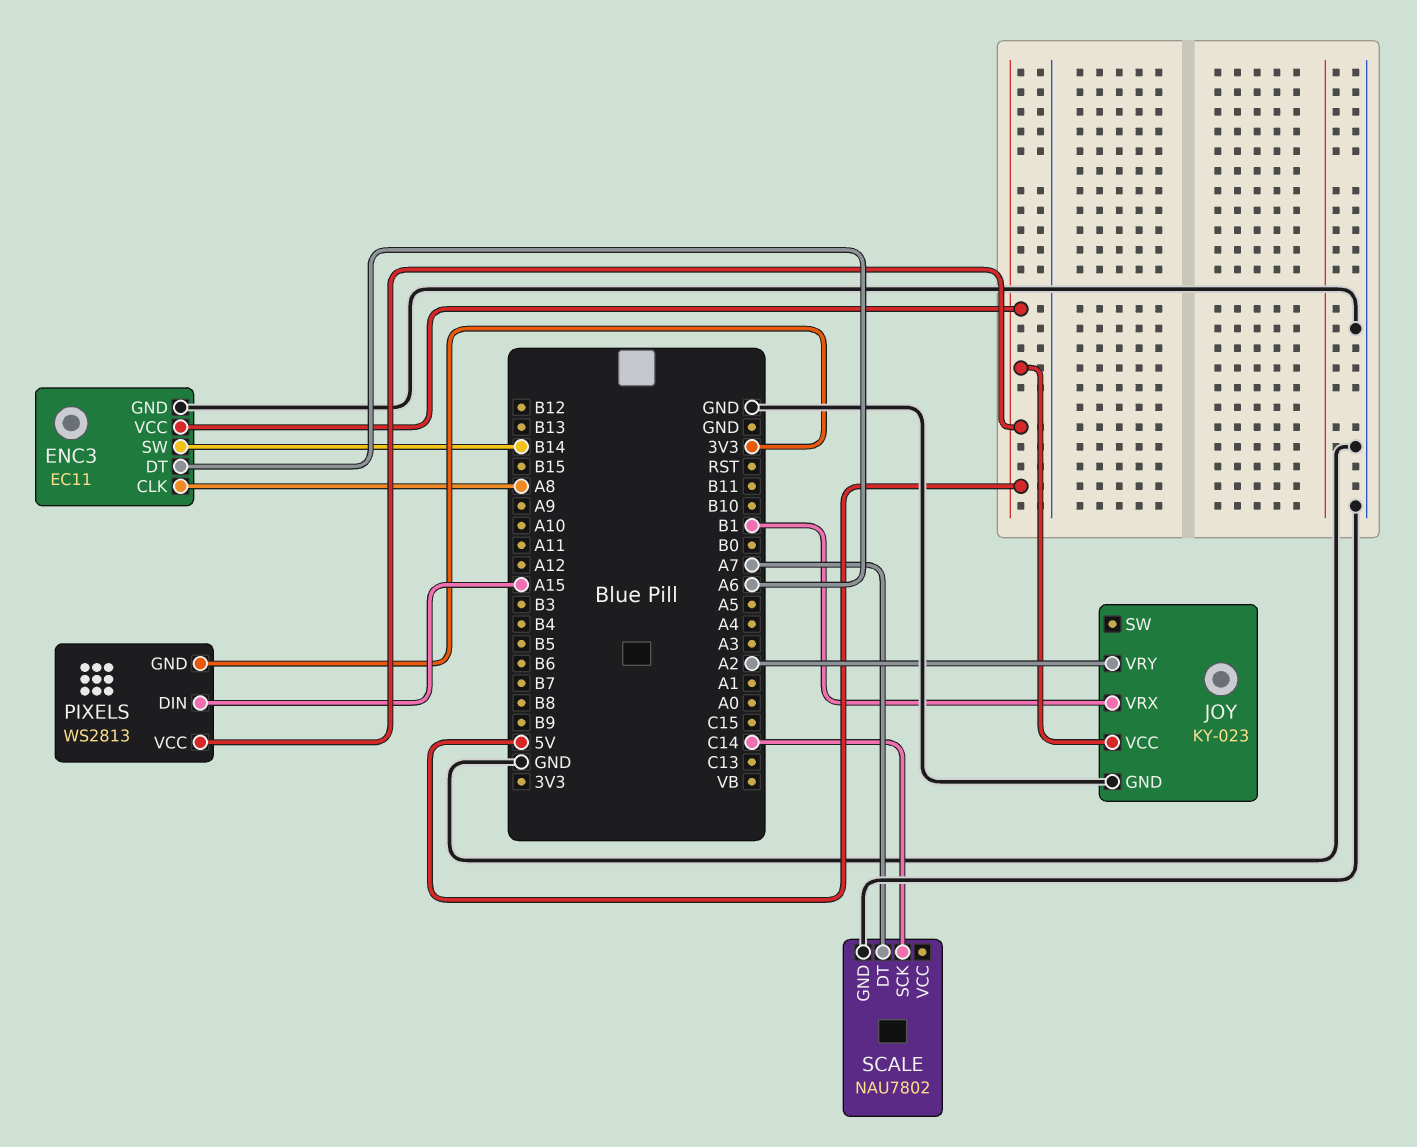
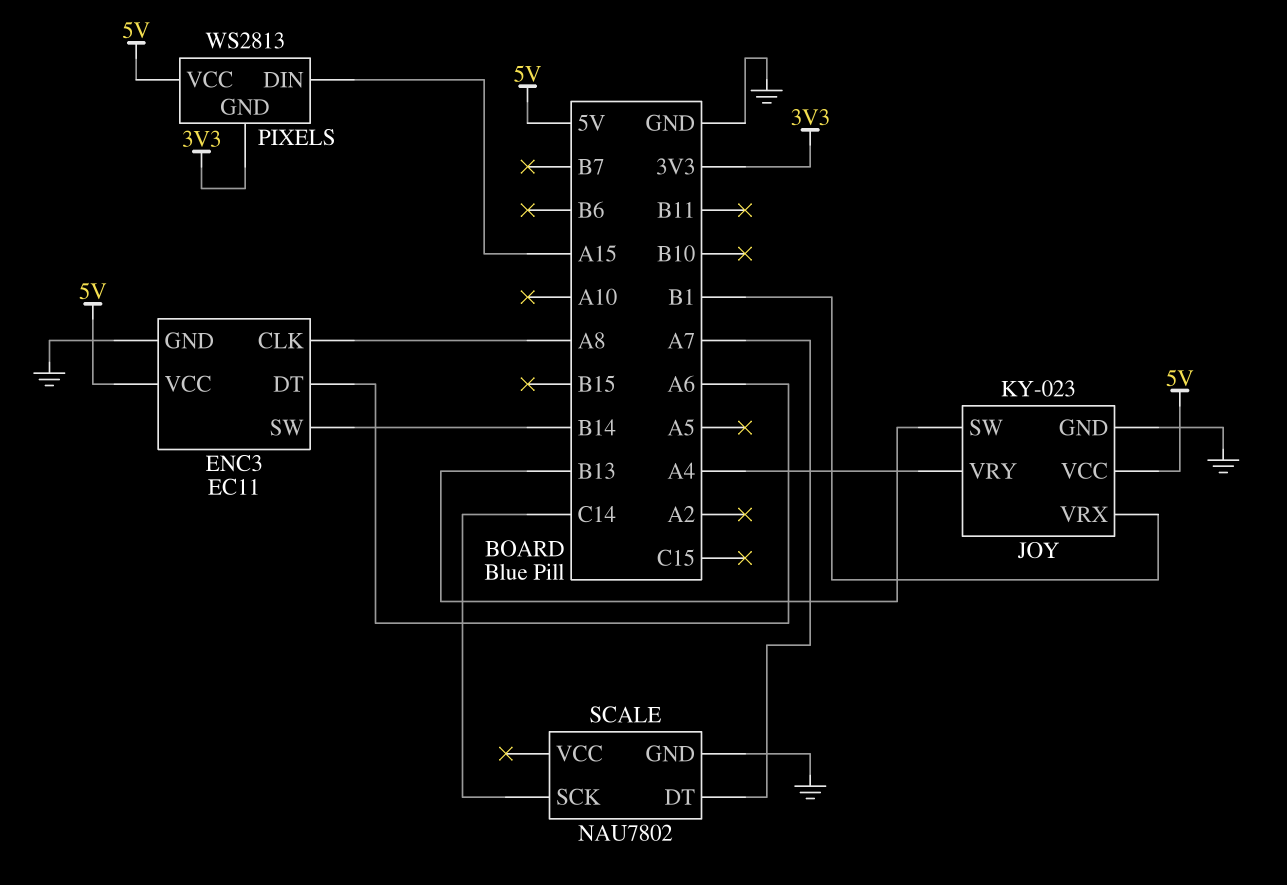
JOY pin SW: none -> B13
JOY pin VRY: A2 -> A4

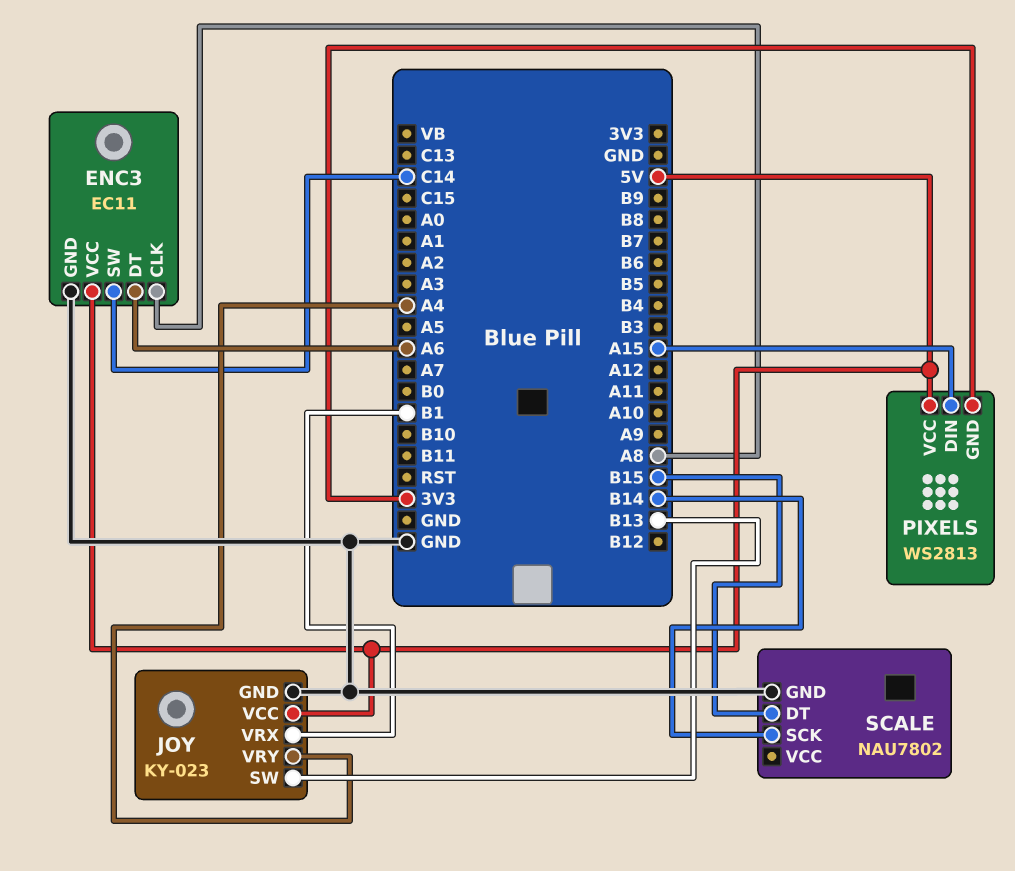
ENC3 pin SW: B14 -> C14
SCALE pin DT: A7 -> B15
SCALE pin SCK: C14 -> B14

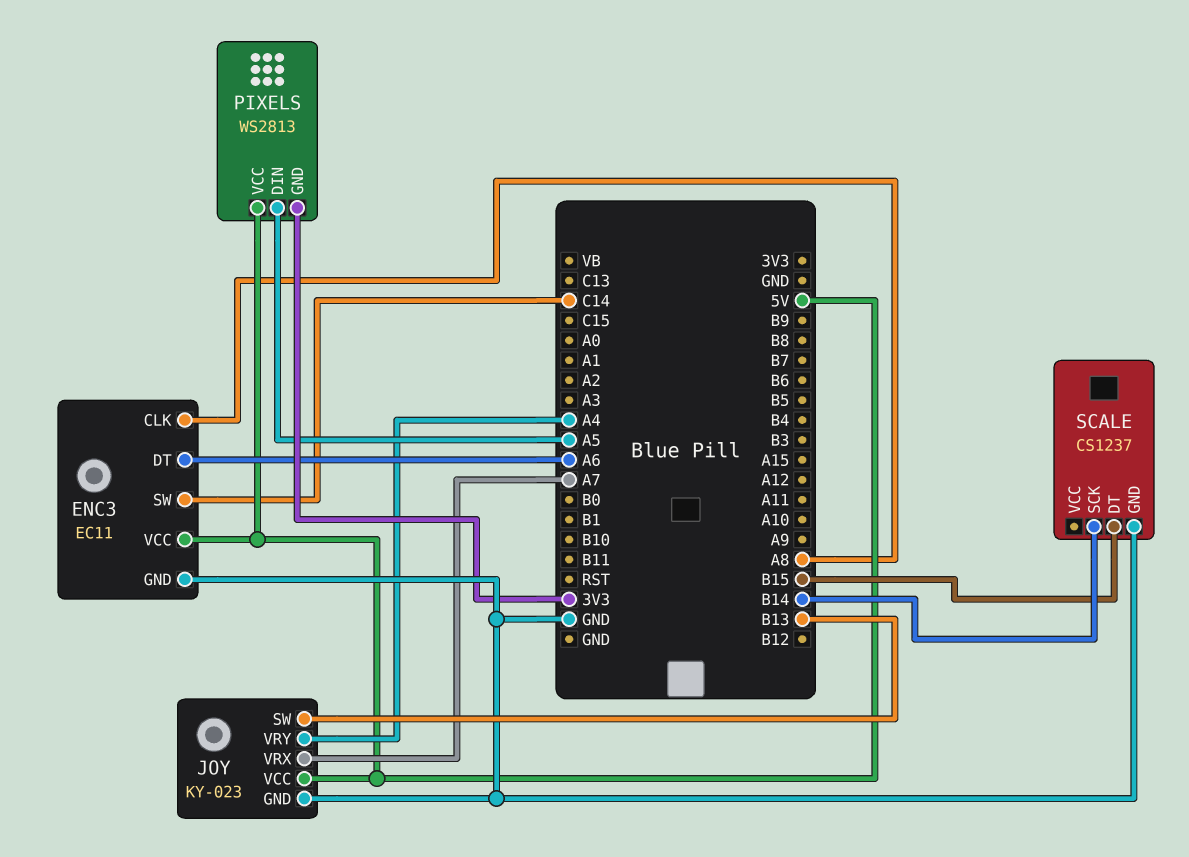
JOY pin VRX: B1 -> A7
PIXELS pin DIN: A15 -> A5
SCALE: NAU7802 -> CS1237

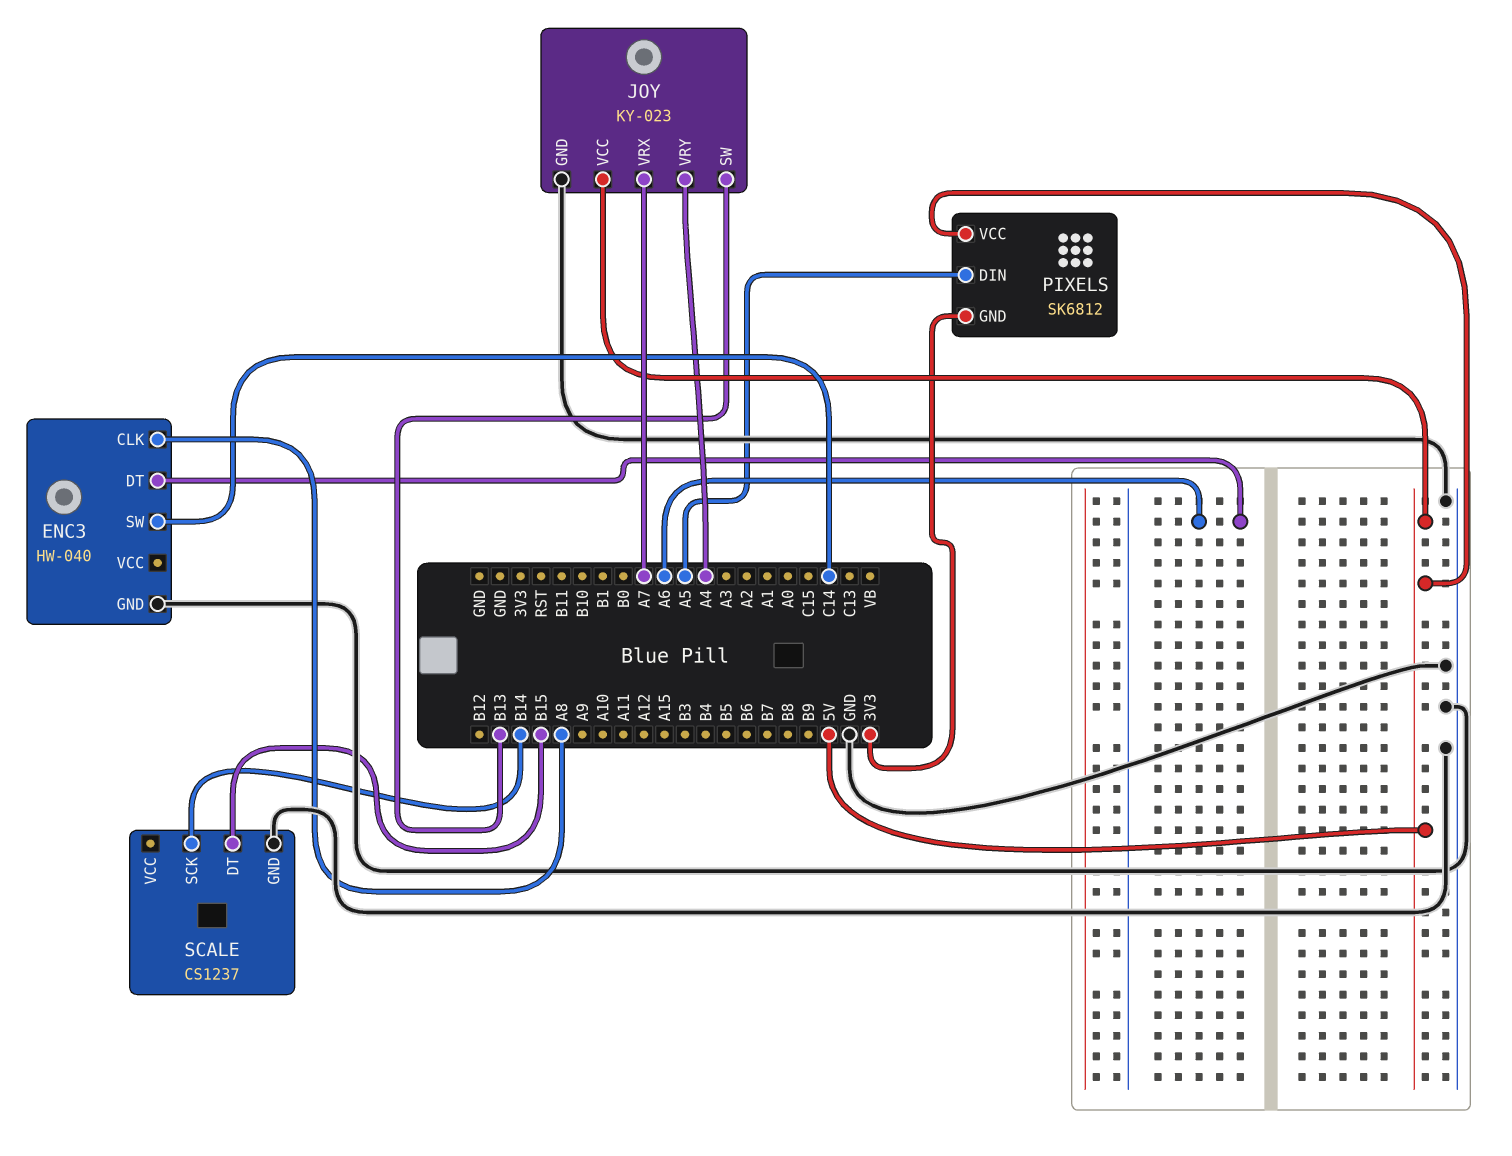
ENC3: EC11 -> HW-040
ENC3 pin VCC: 5V -> none
PIXELS: WS2813 -> SK6812

